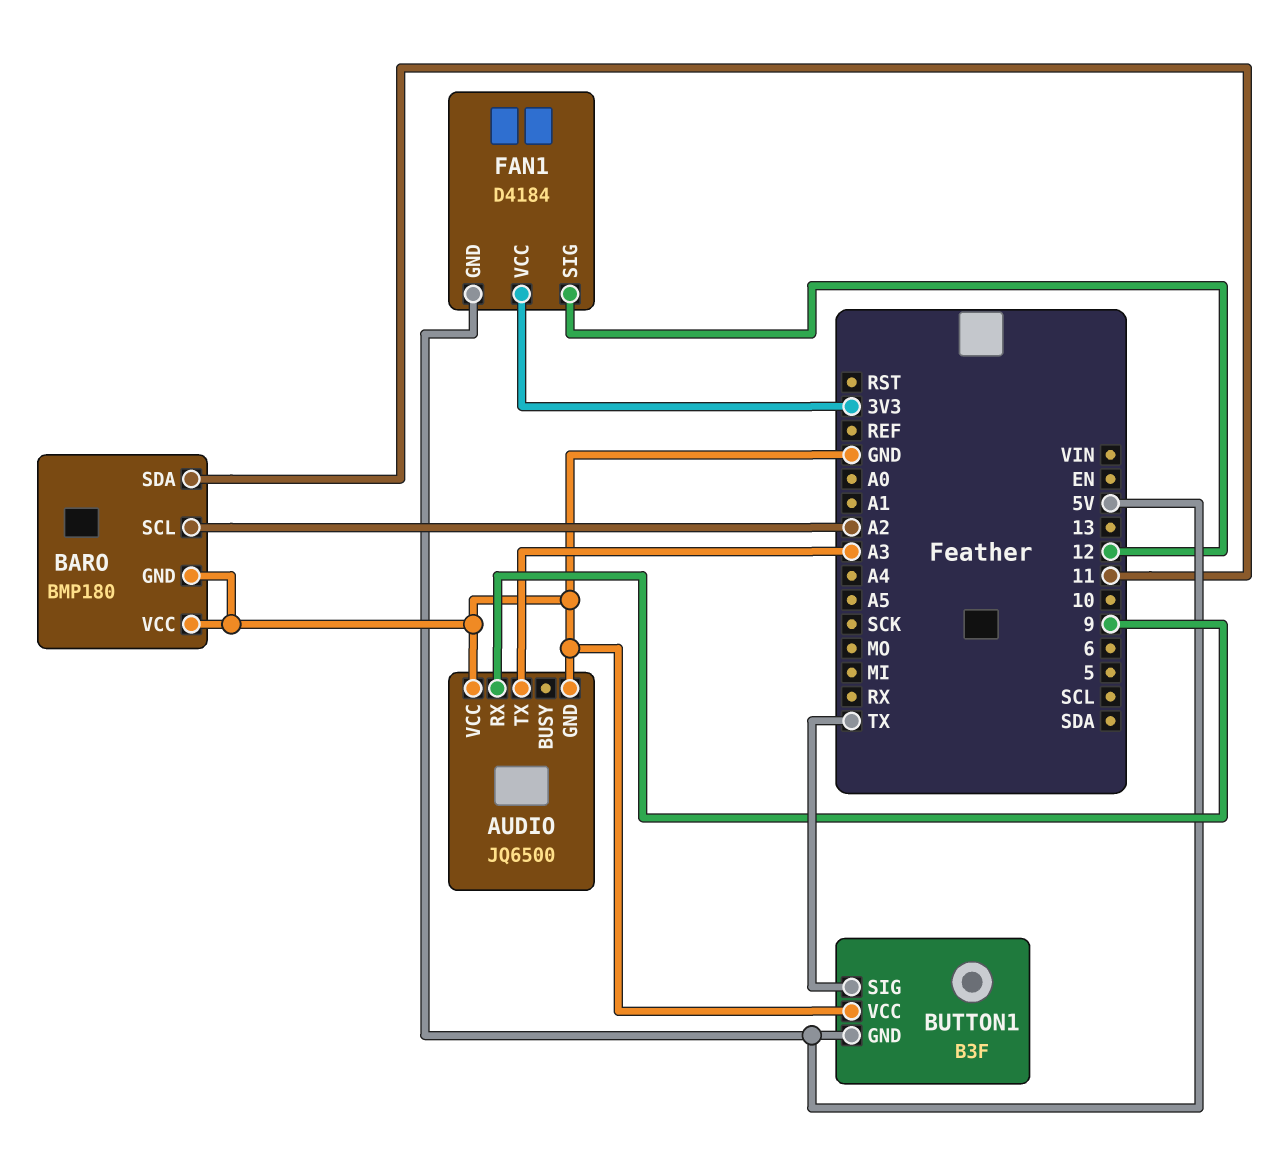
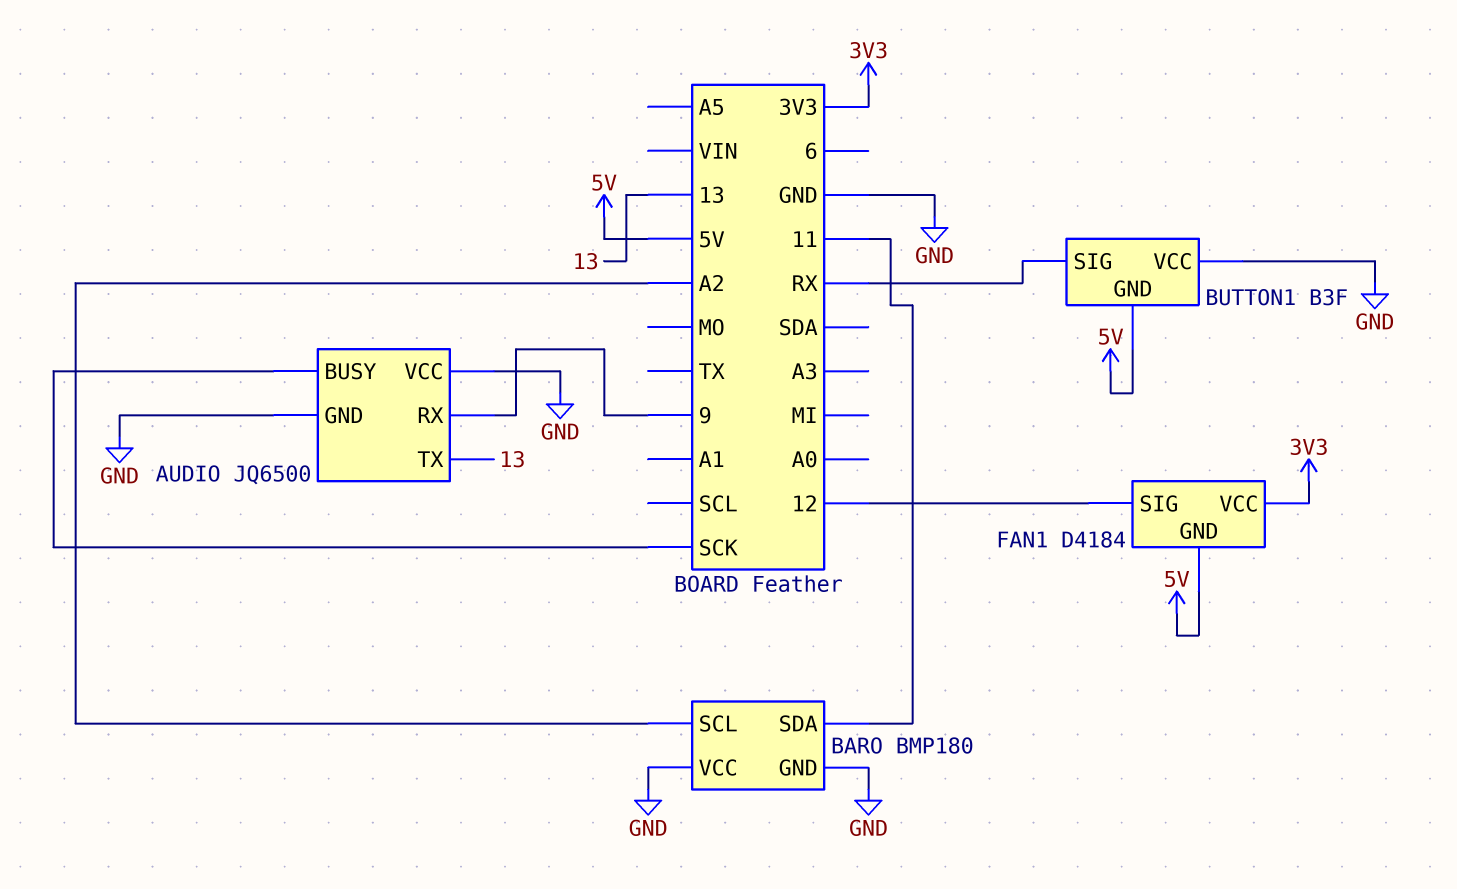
AUDIO pin BUSY: none -> SCK
AUDIO pin TX: A3 -> 13
BUTTON1 pin SIG: TX -> RX

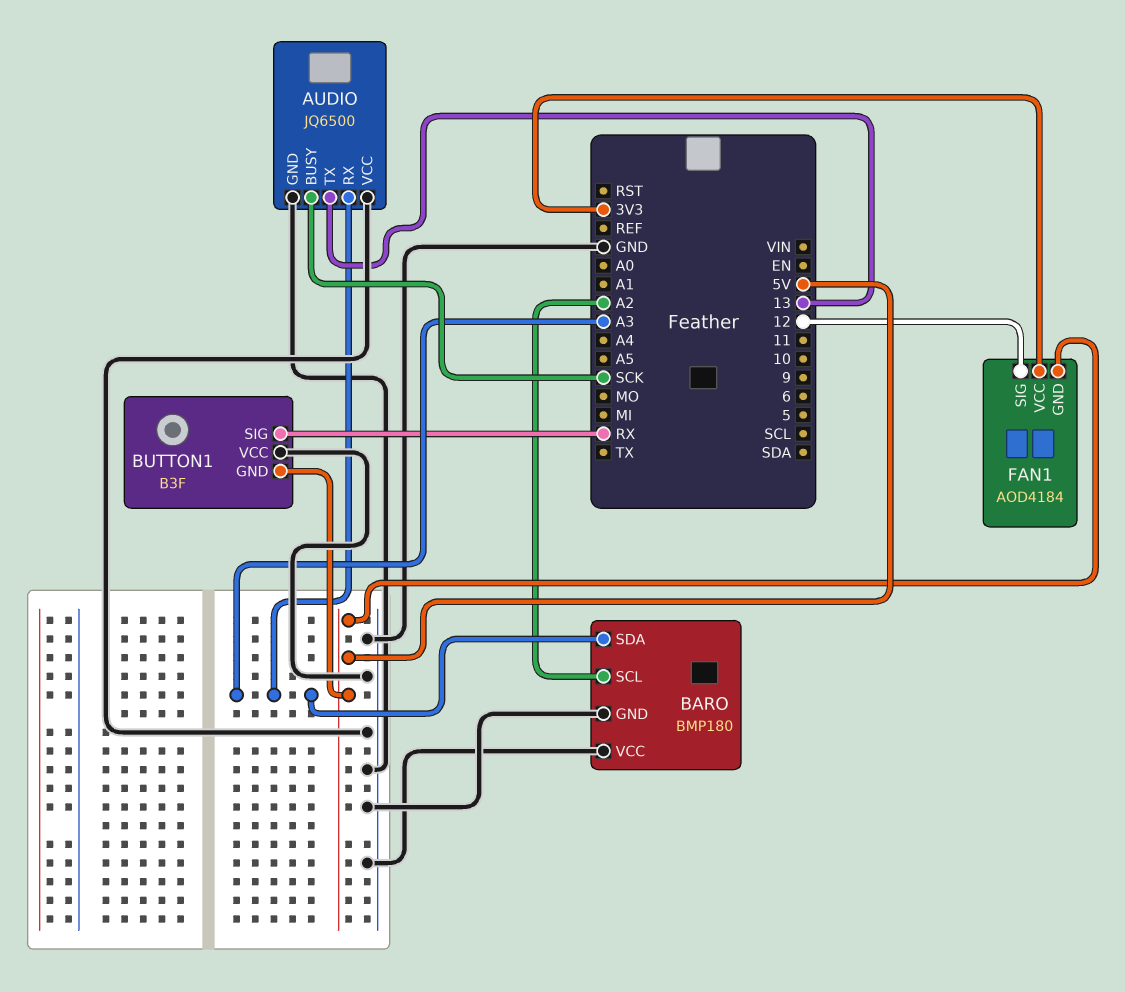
AUDIO pin RX: 9 -> A3
BARO pin SDA: 11 -> A3
FAN1: D4184 -> AOD4184

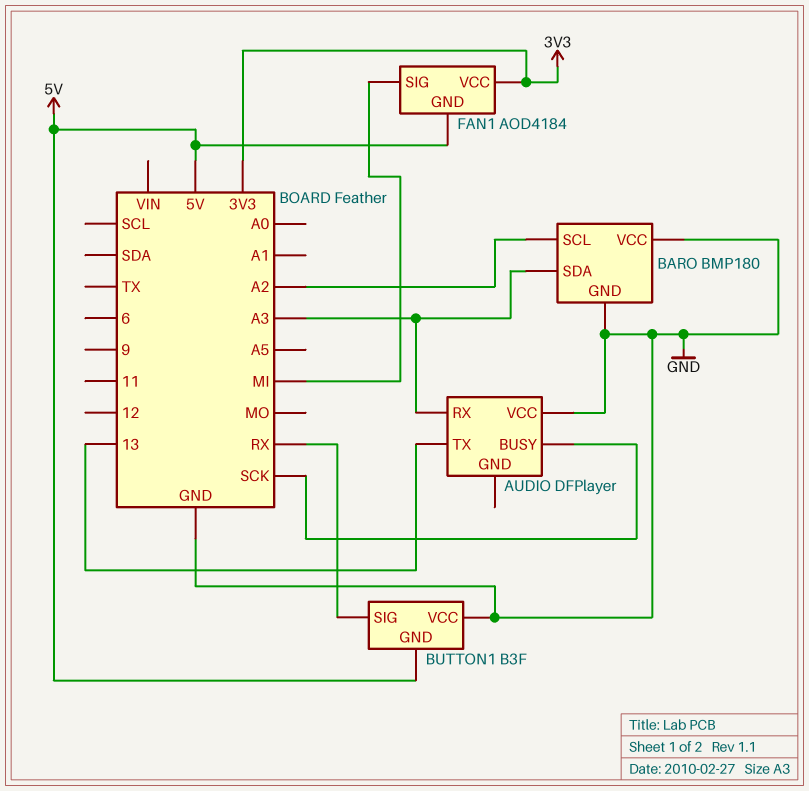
AUDIO: JQ6500 -> DFPlayer
AUDIO pin GND: GND -> none
FAN1 pin SIG: 12 -> MI

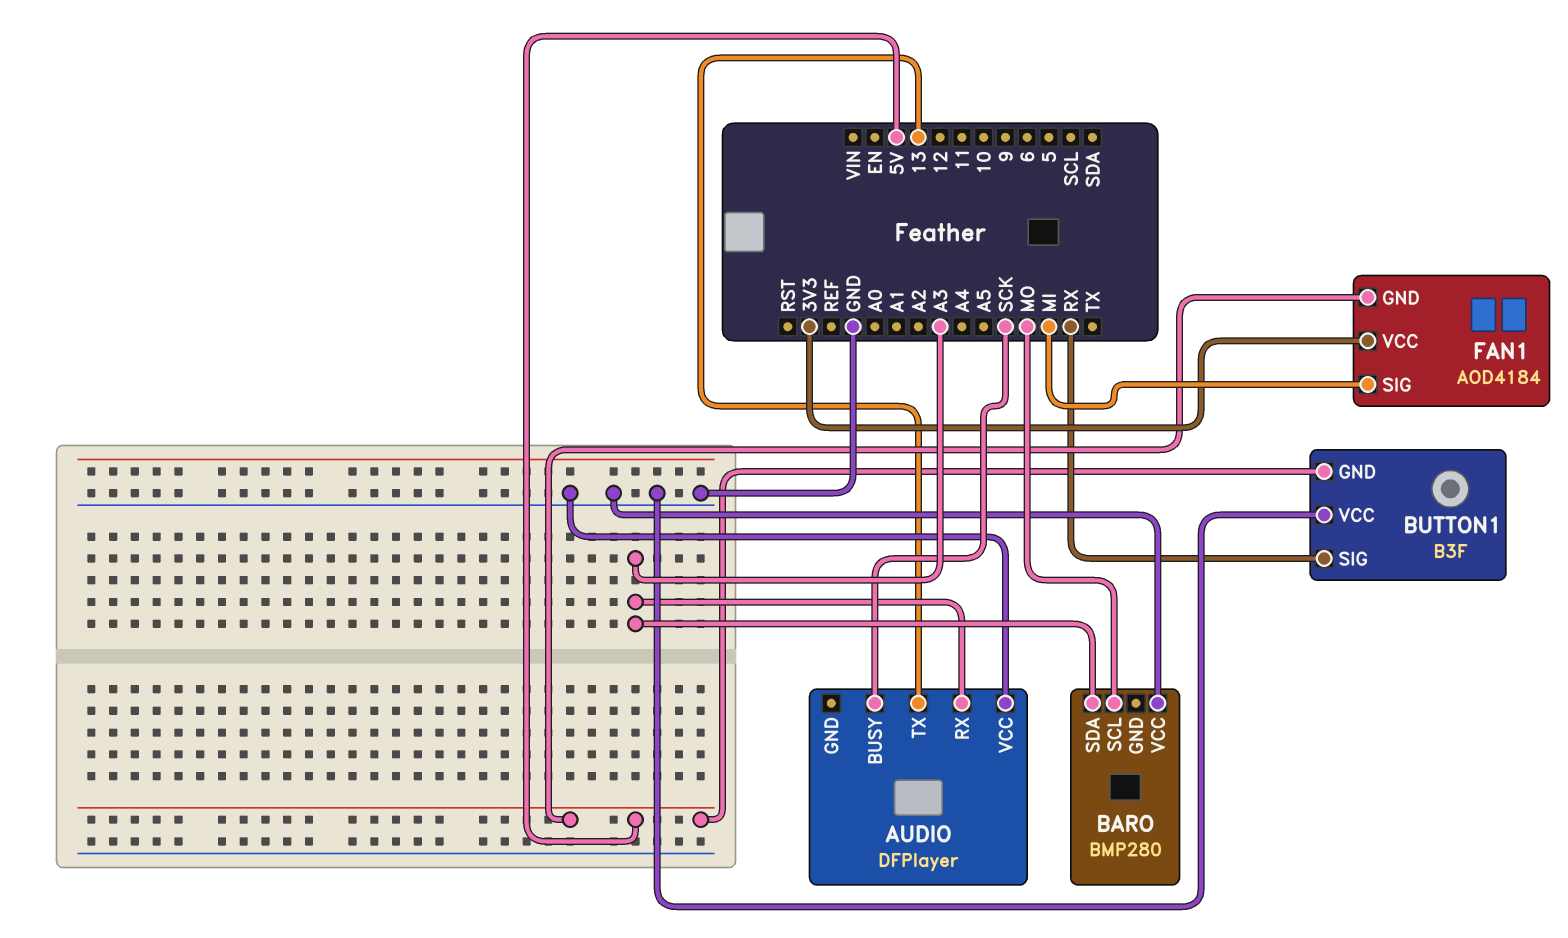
BARO: BMP180 -> BMP280
BARO pin GND: GND -> none
BARO pin SCL: A2 -> MO

